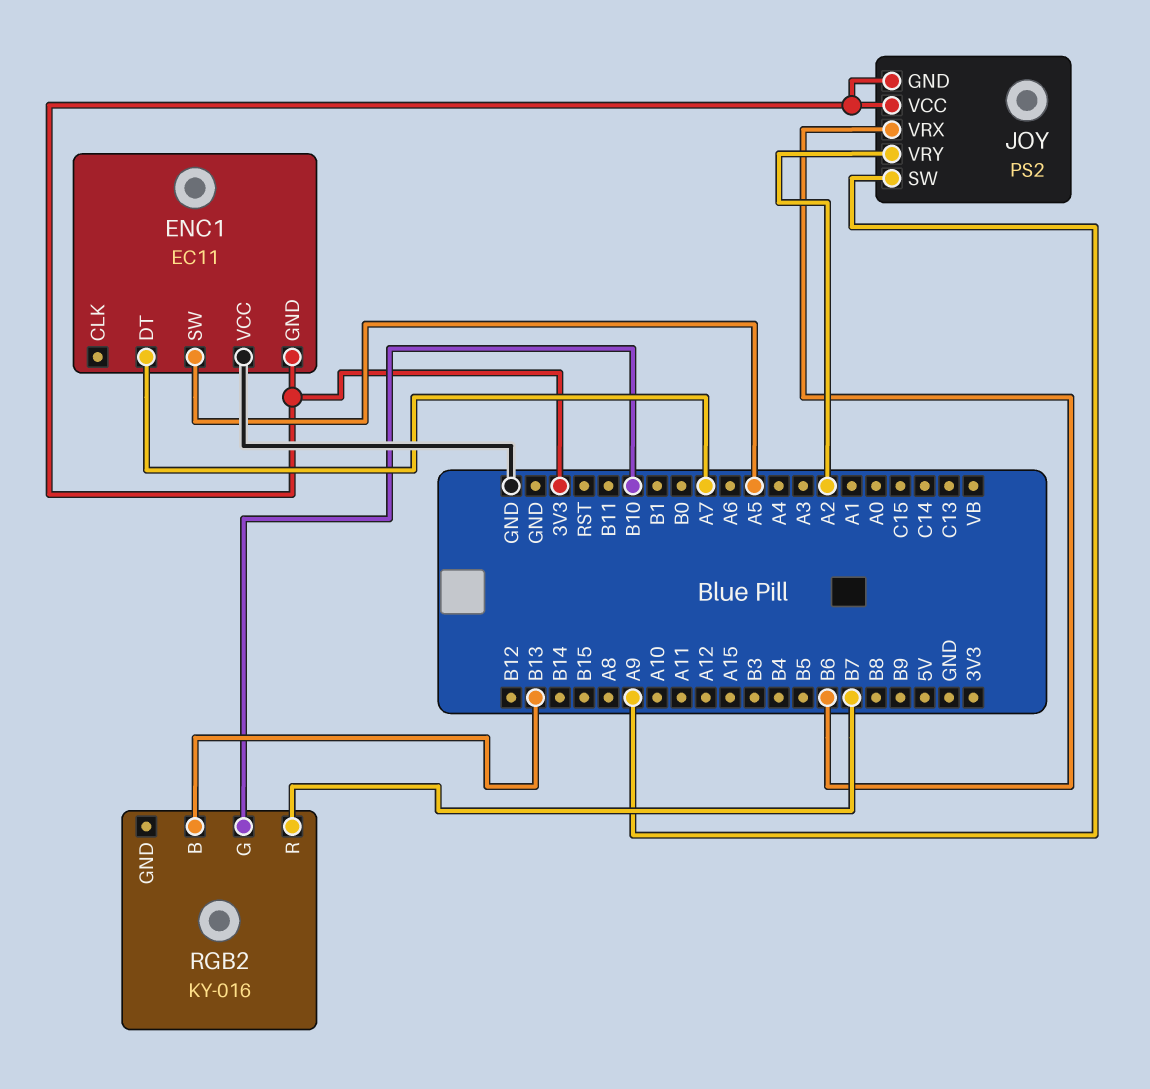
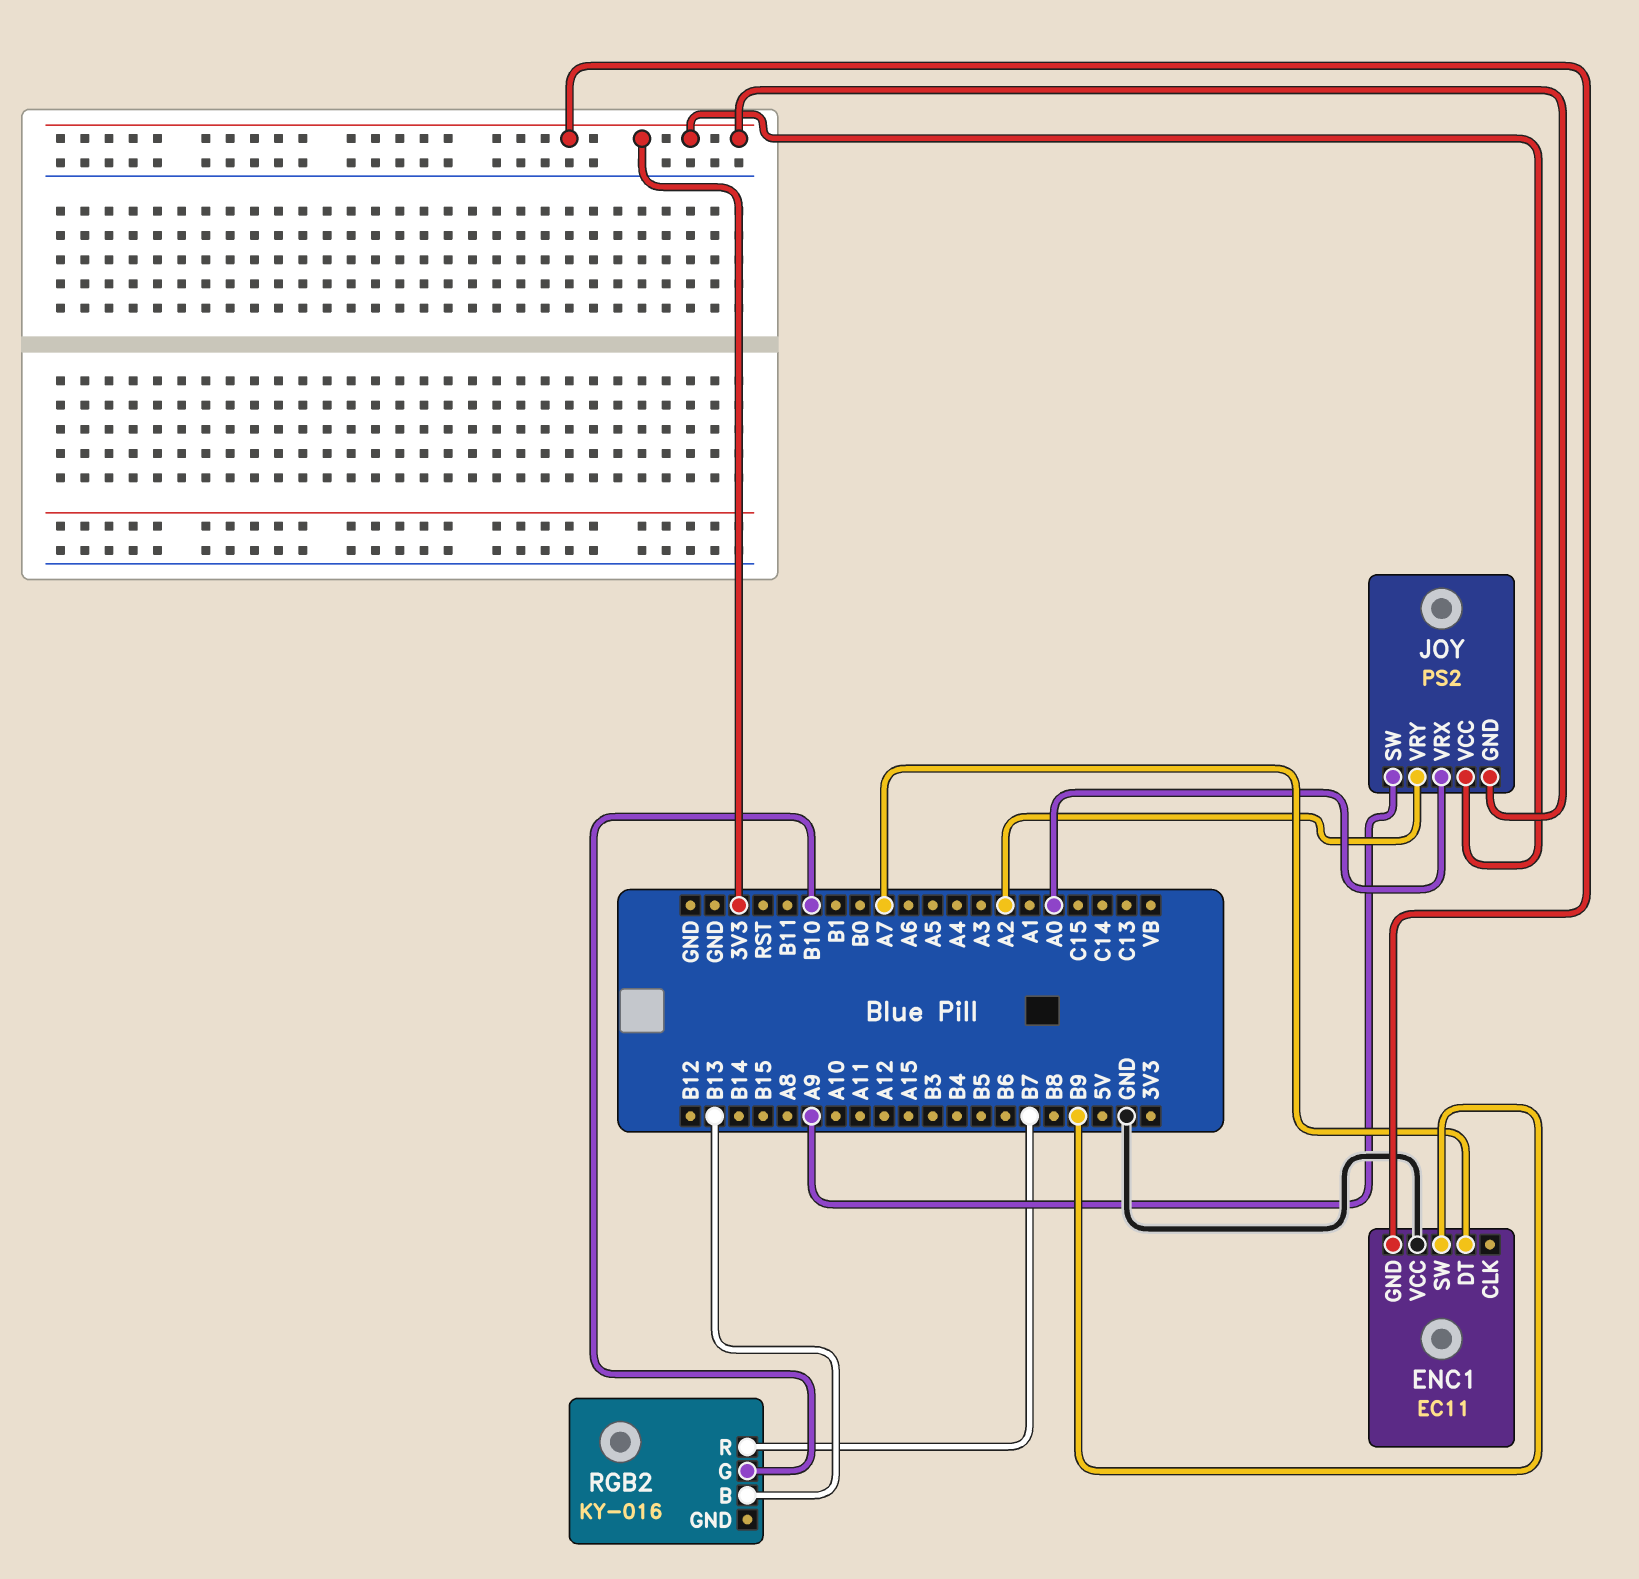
ENC1 pin SW: A5 -> B9
JOY pin VRX: B6 -> A0

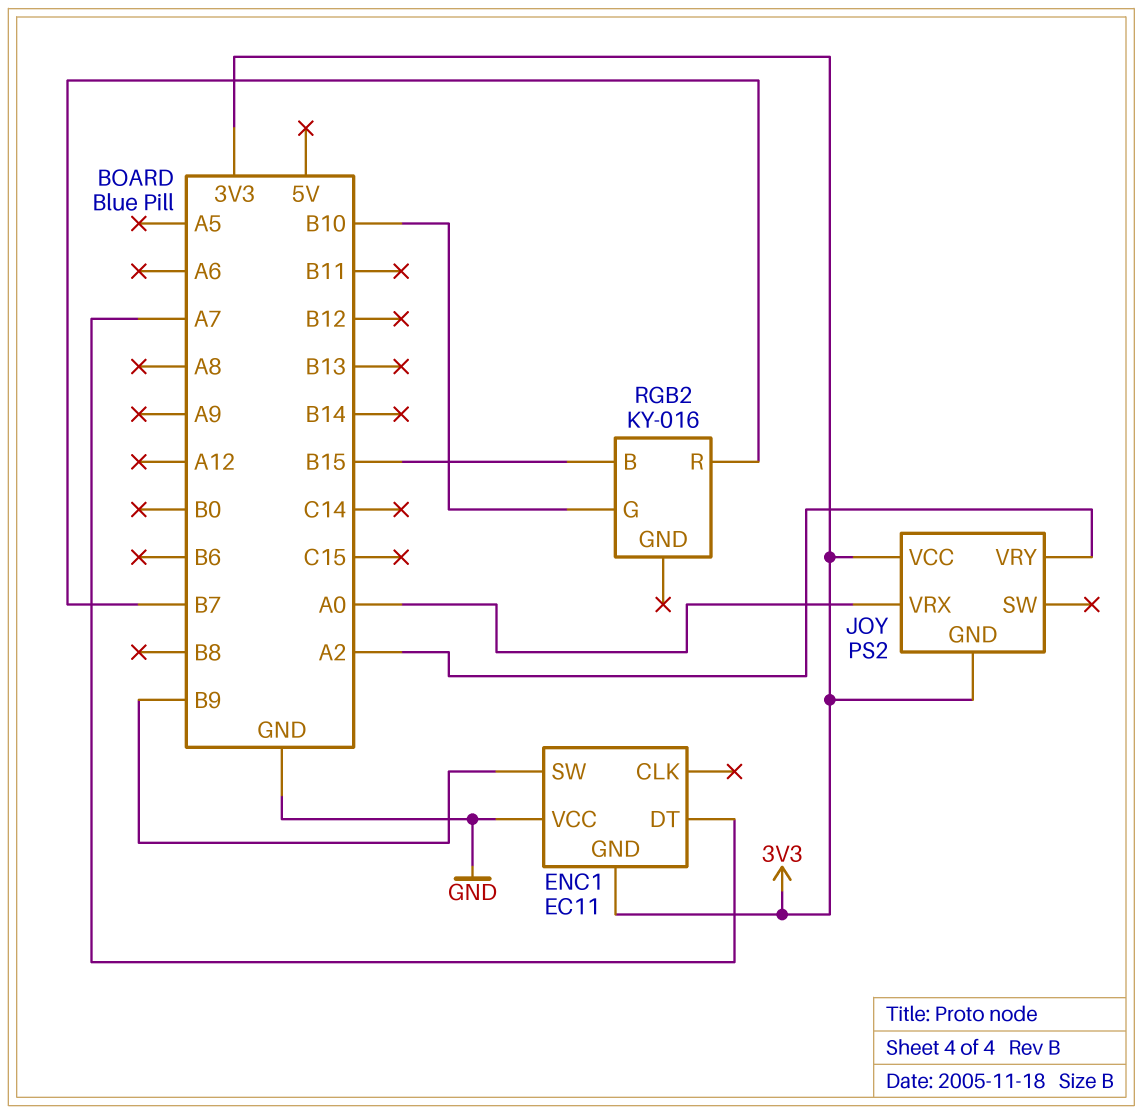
JOY pin SW: A9 -> none
RGB2 pin B: B13 -> B15

